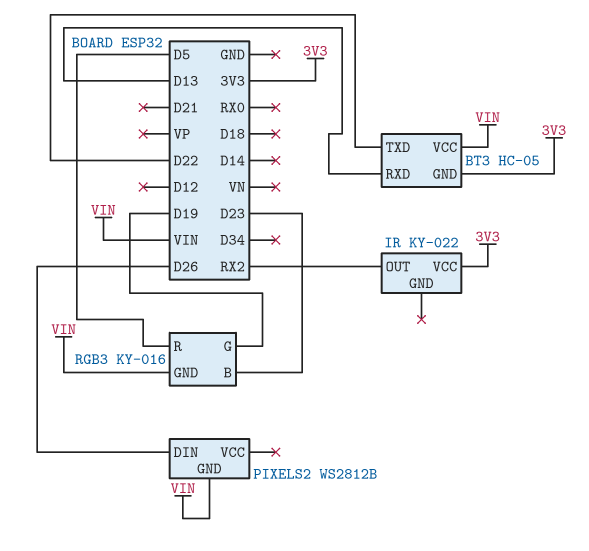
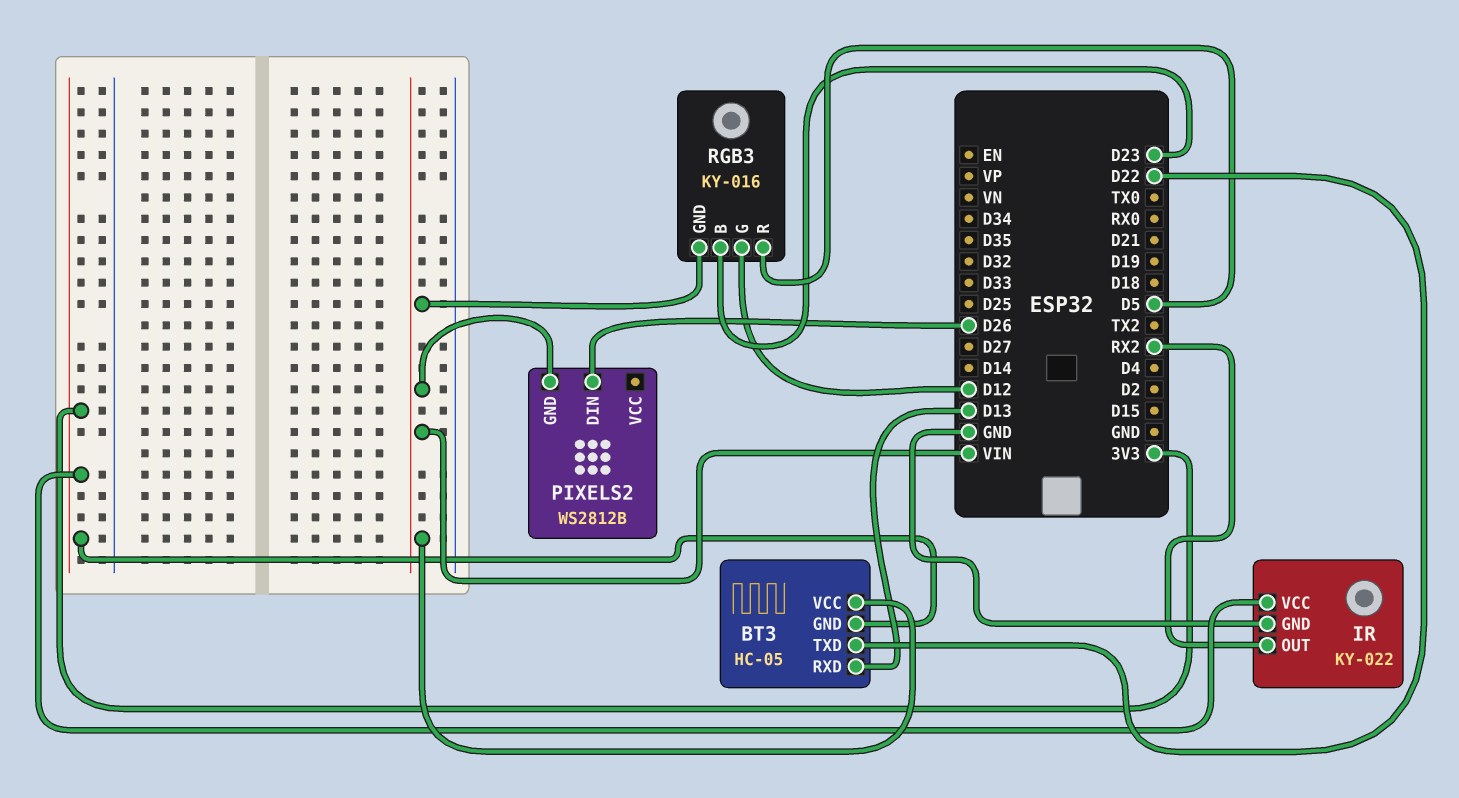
IR pin GND: none -> GND
RGB3 pin G: D19 -> D12

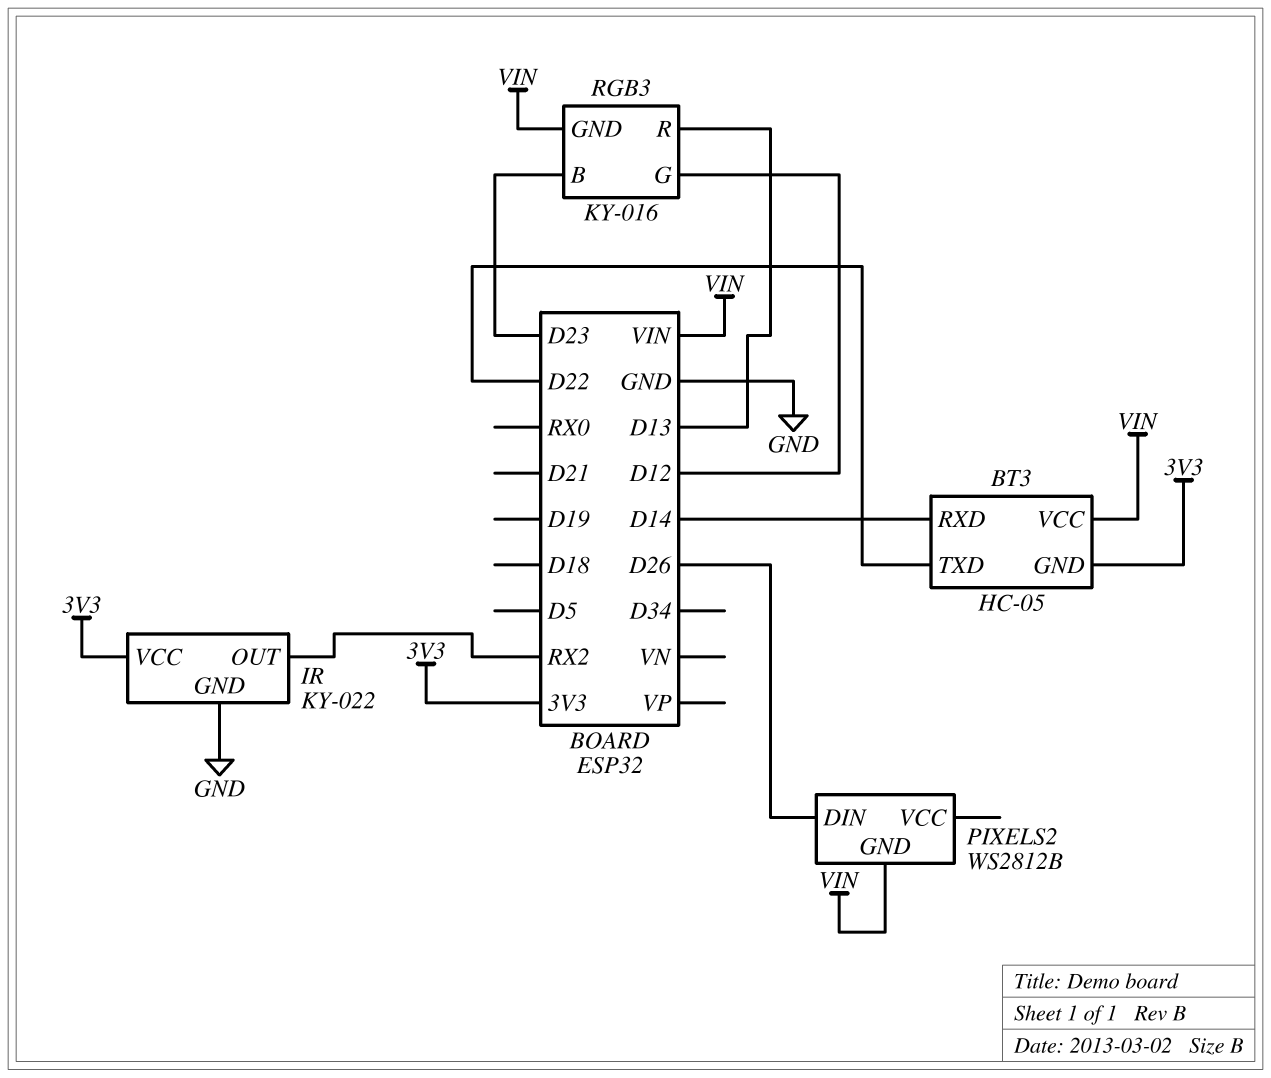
BT3 pin RXD: D13 -> D14
RGB3 pin R: D5 -> D13

